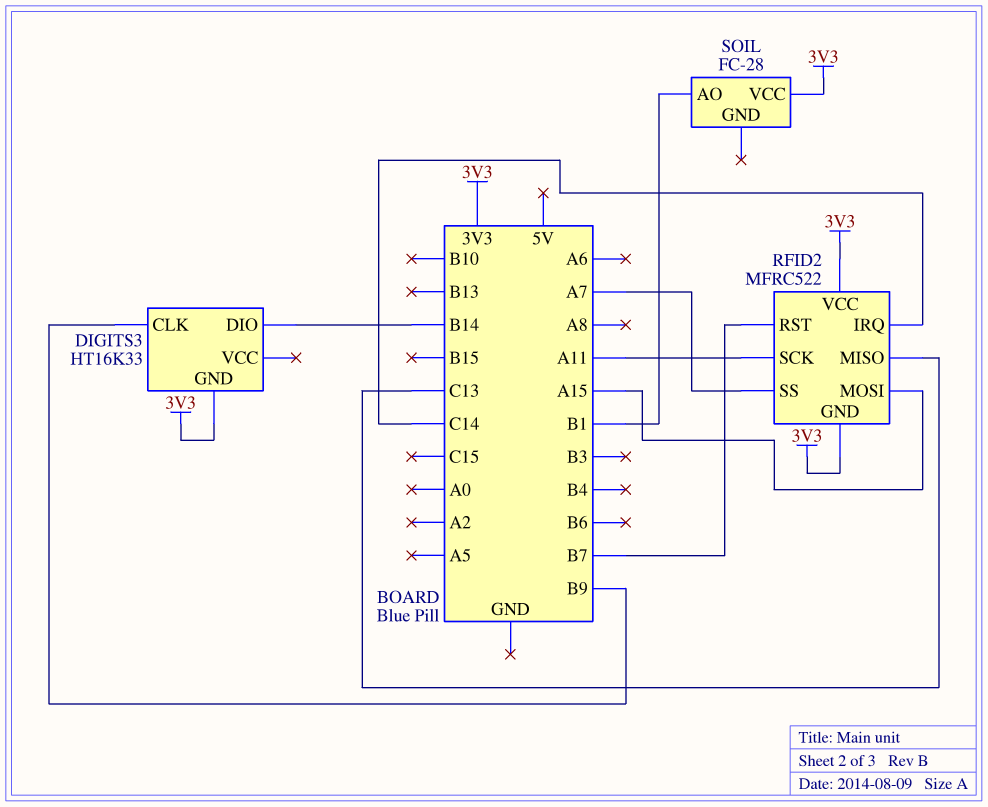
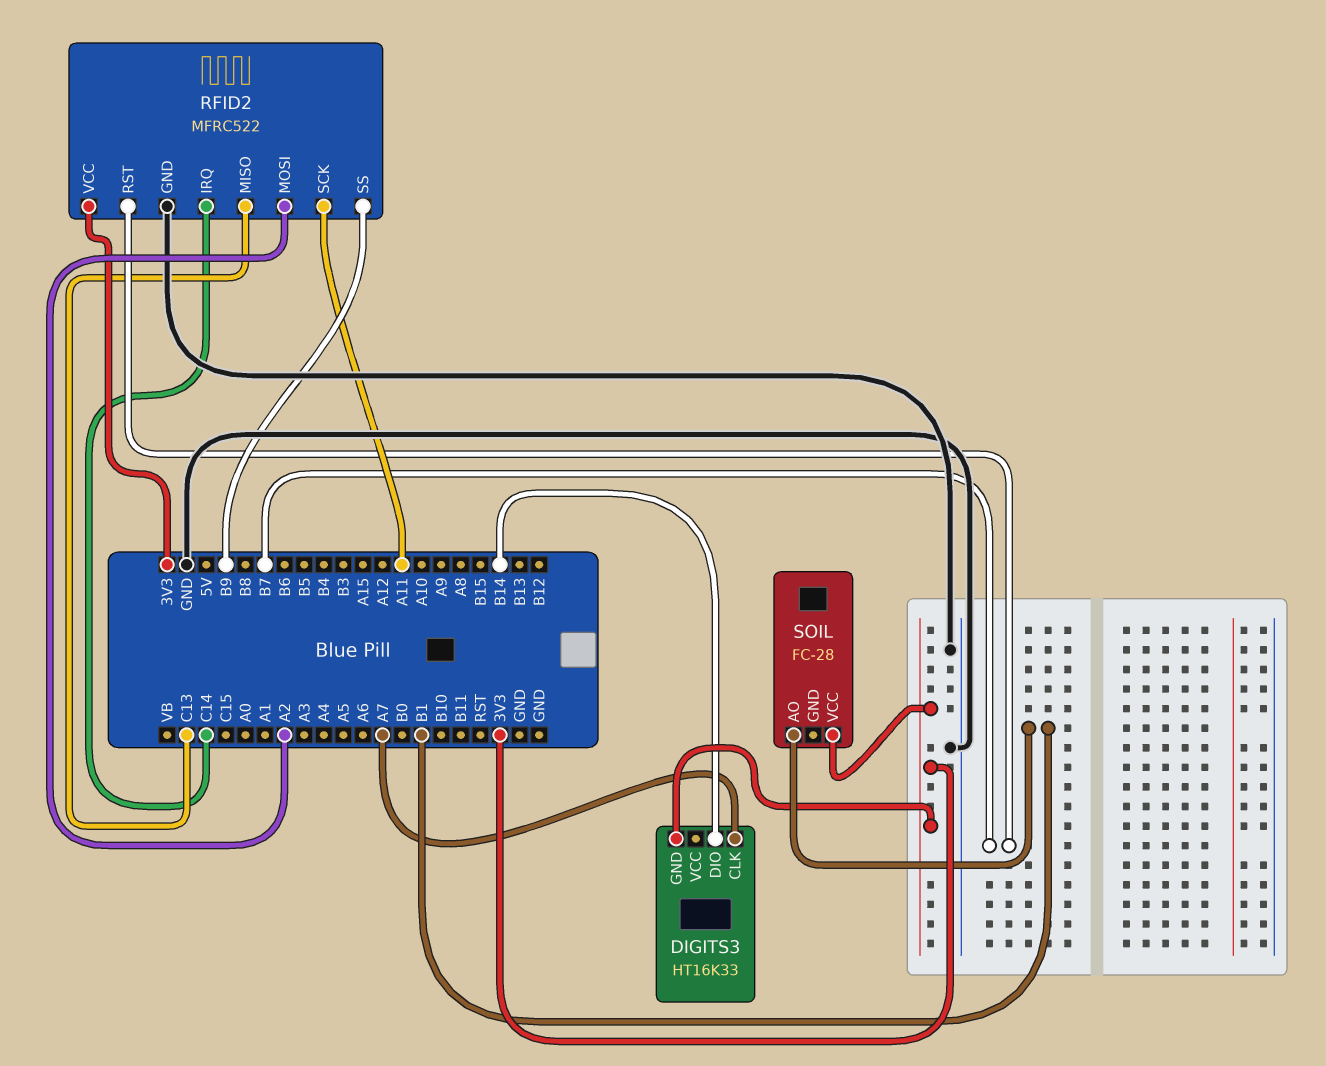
DIGITS3 pin CLK: B9 -> A7
RFID2 pin GND: 3V3 -> GND
RFID2 pin MOSI: A15 -> A2
RFID2 pin SS: A7 -> B9

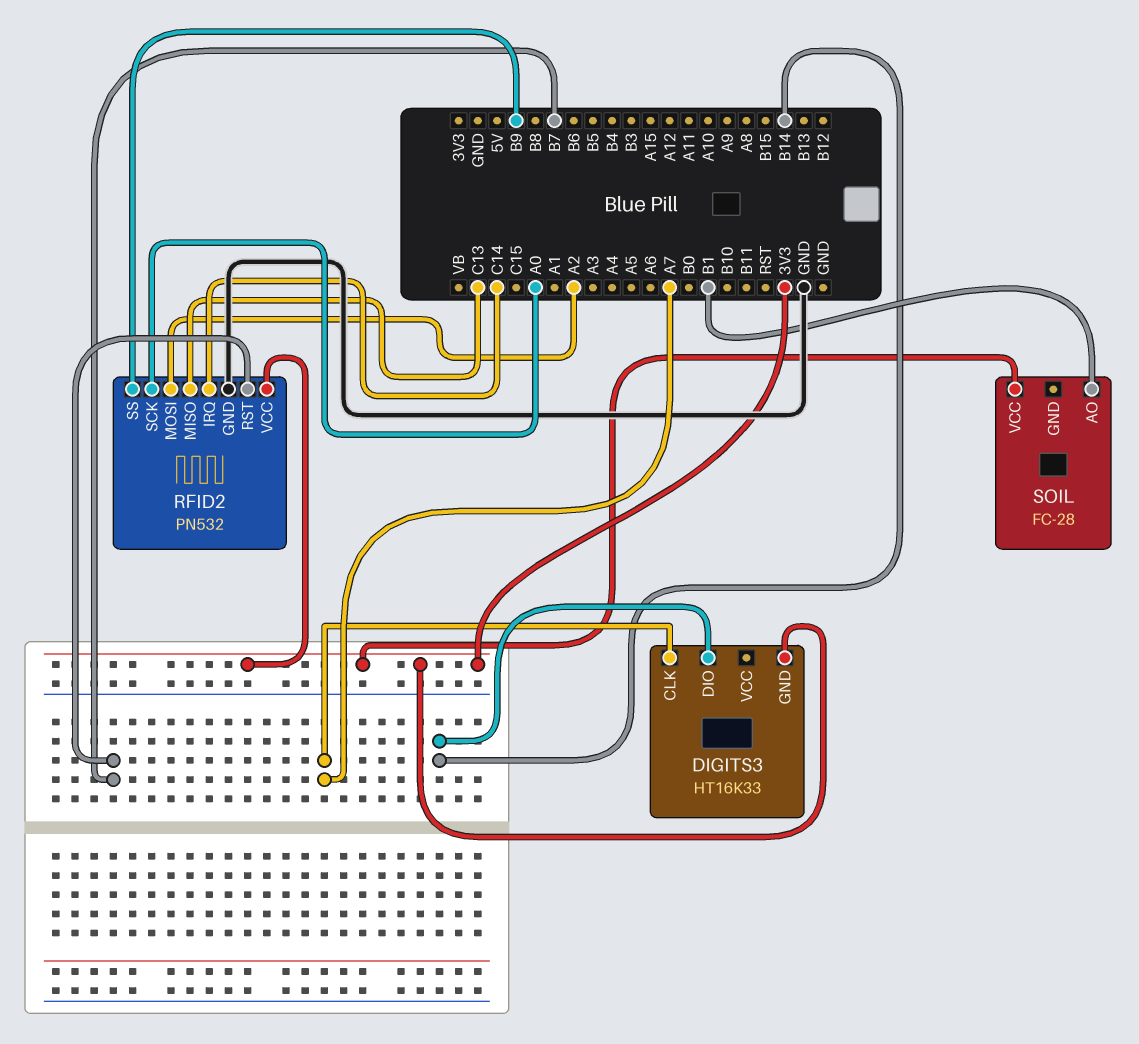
RFID2: MFRC522 -> PN532
RFID2 pin SCK: A11 -> A0

